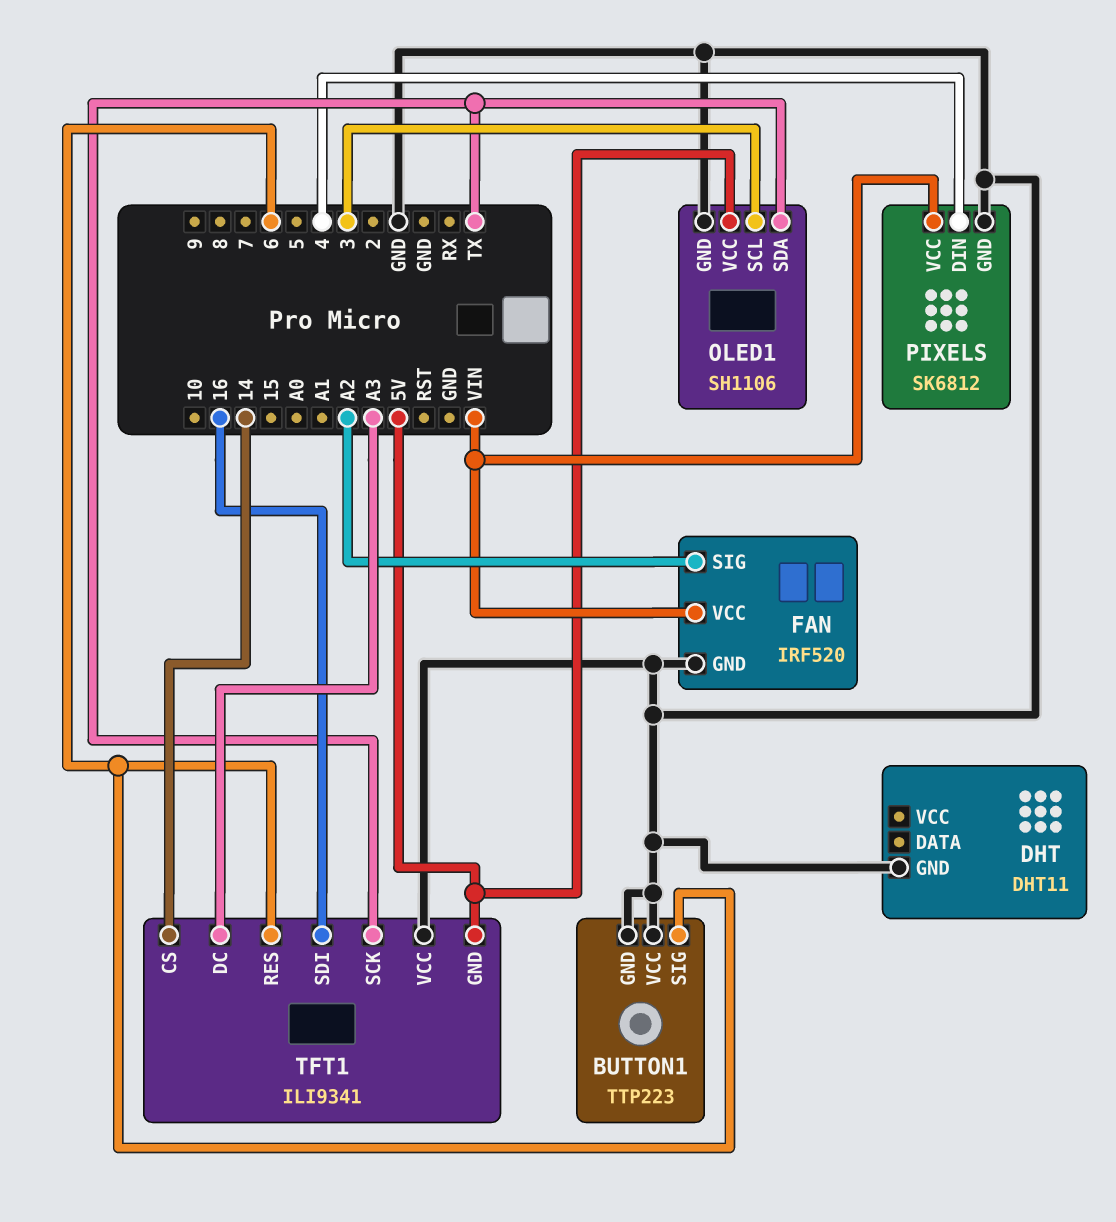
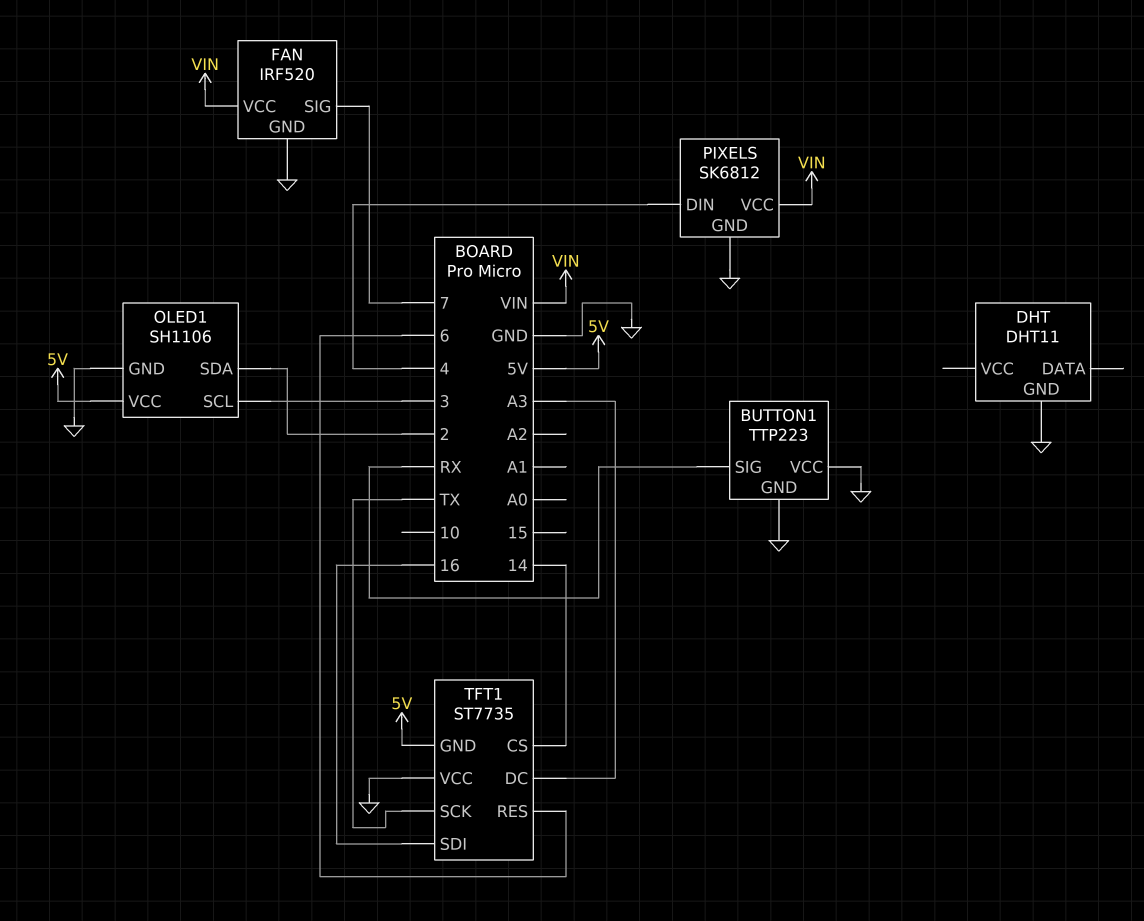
BUTTON1 pin SIG: 6 -> RX
FAN pin SIG: A2 -> 7
OLED1 pin SDA: TX -> 2
TFT1: ILI9341 -> ST7735

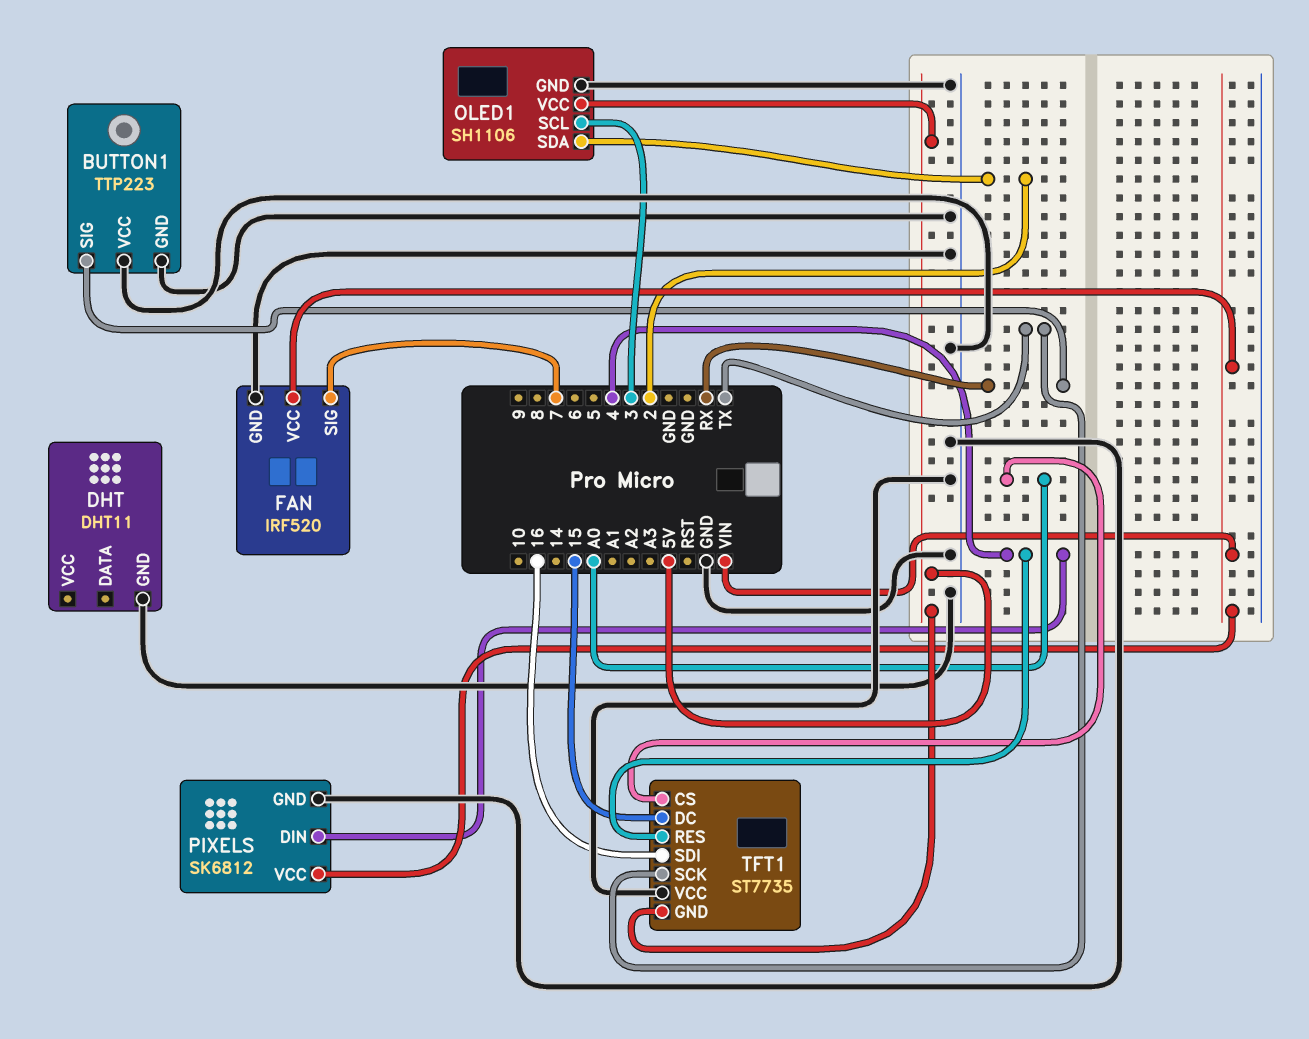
TFT1 pin CS: 14 -> A0
TFT1 pin DC: A3 -> 15
TFT1 pin RES: 6 -> 4

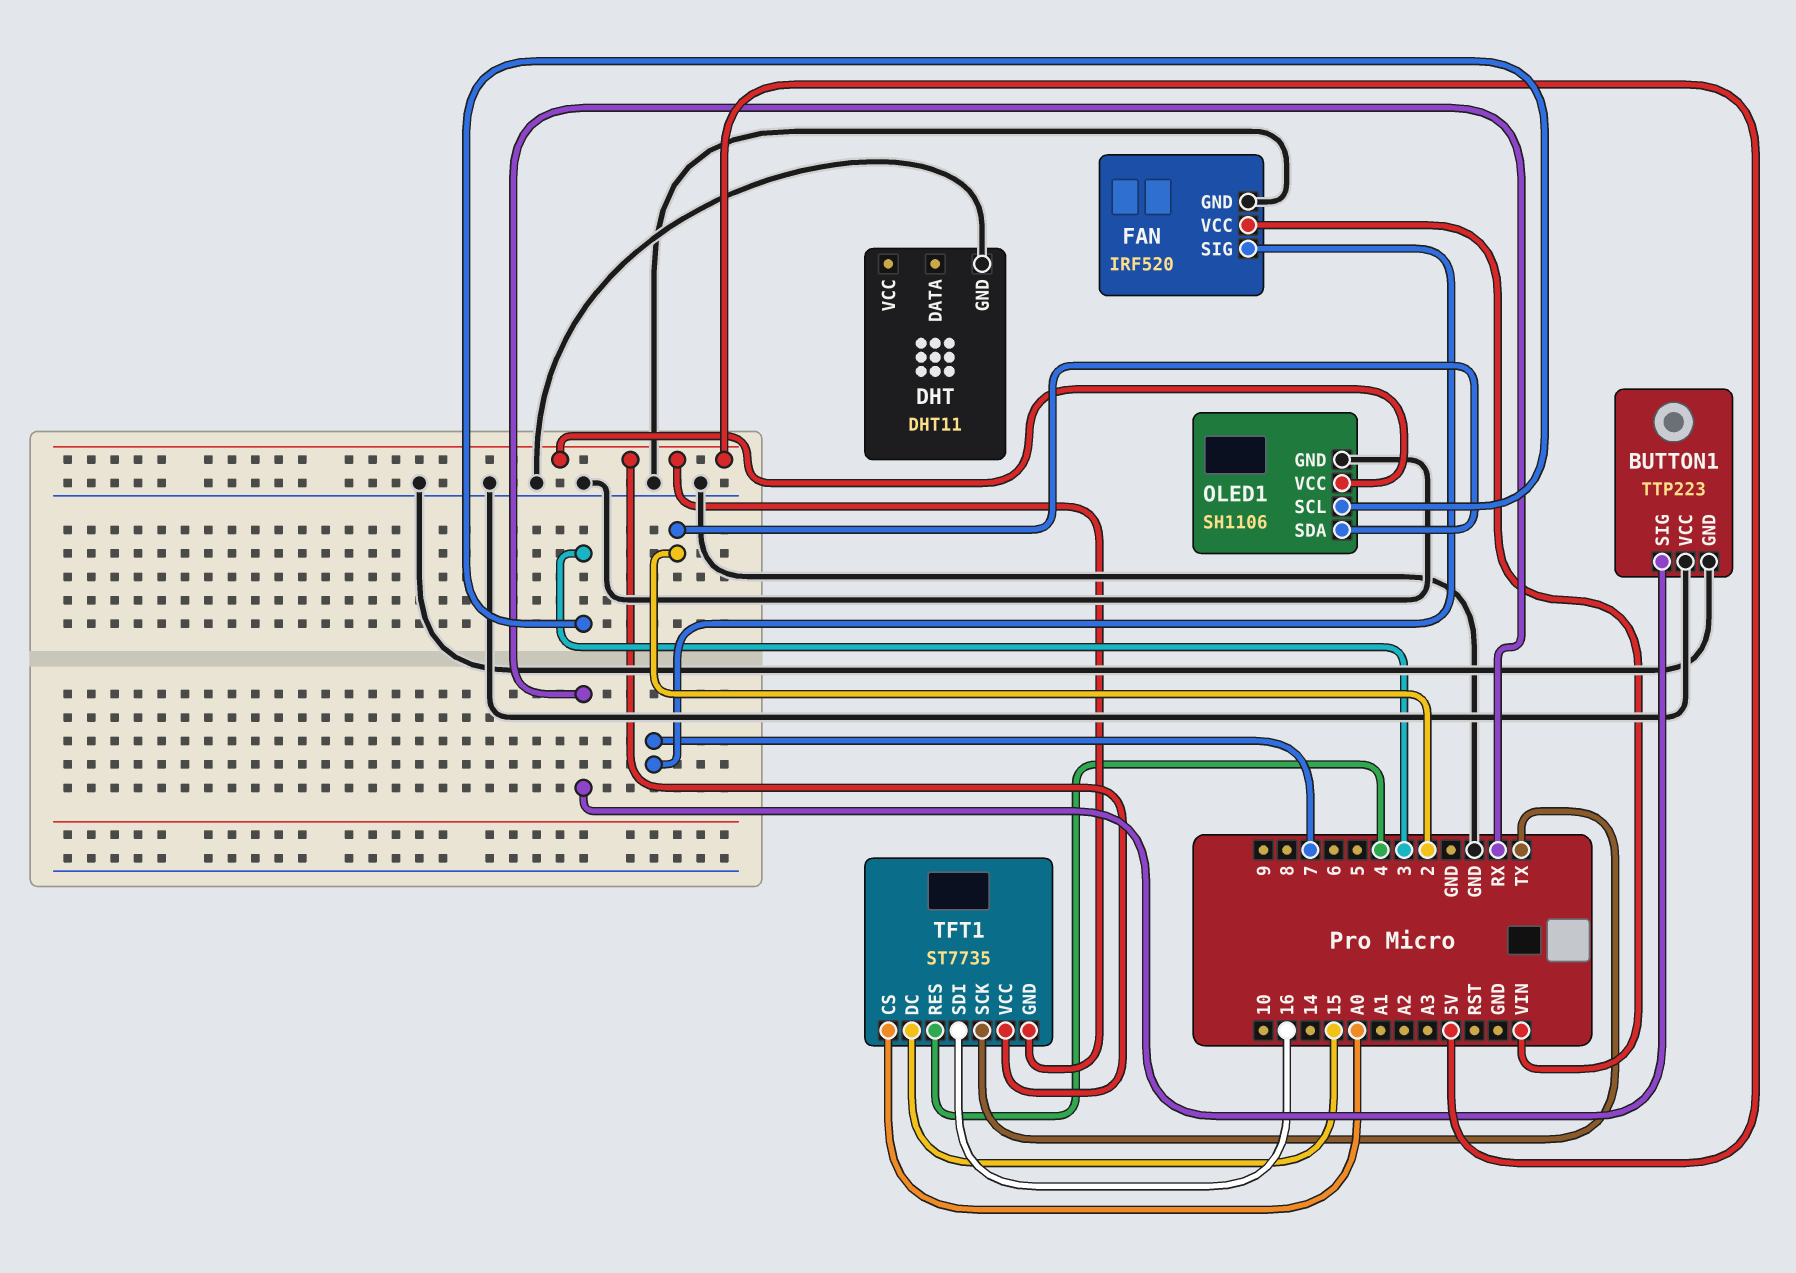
PIXELS: SK6812 -> none
PIXELS pin DIN: 4 -> none
PIXELS pin GND: GND -> none
PIXELS pin VCC: VIN -> none
TFT1 pin VCC: GND -> 5V

